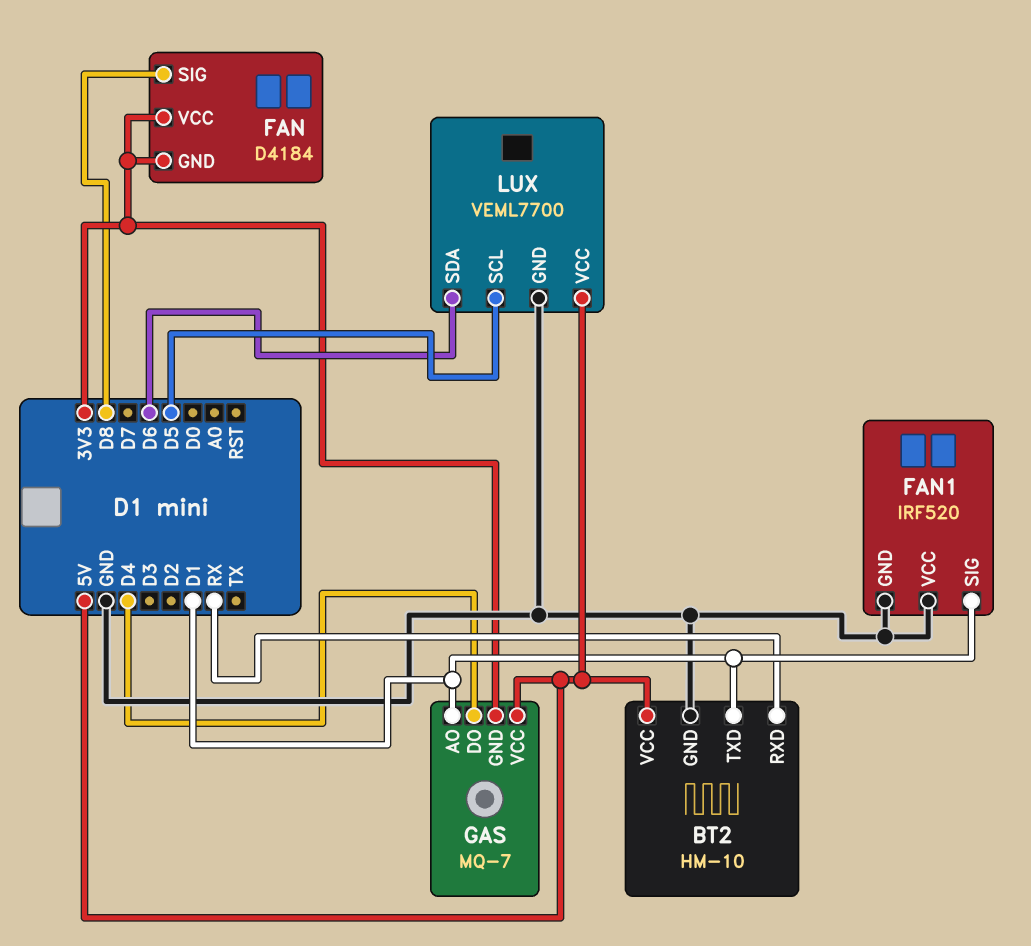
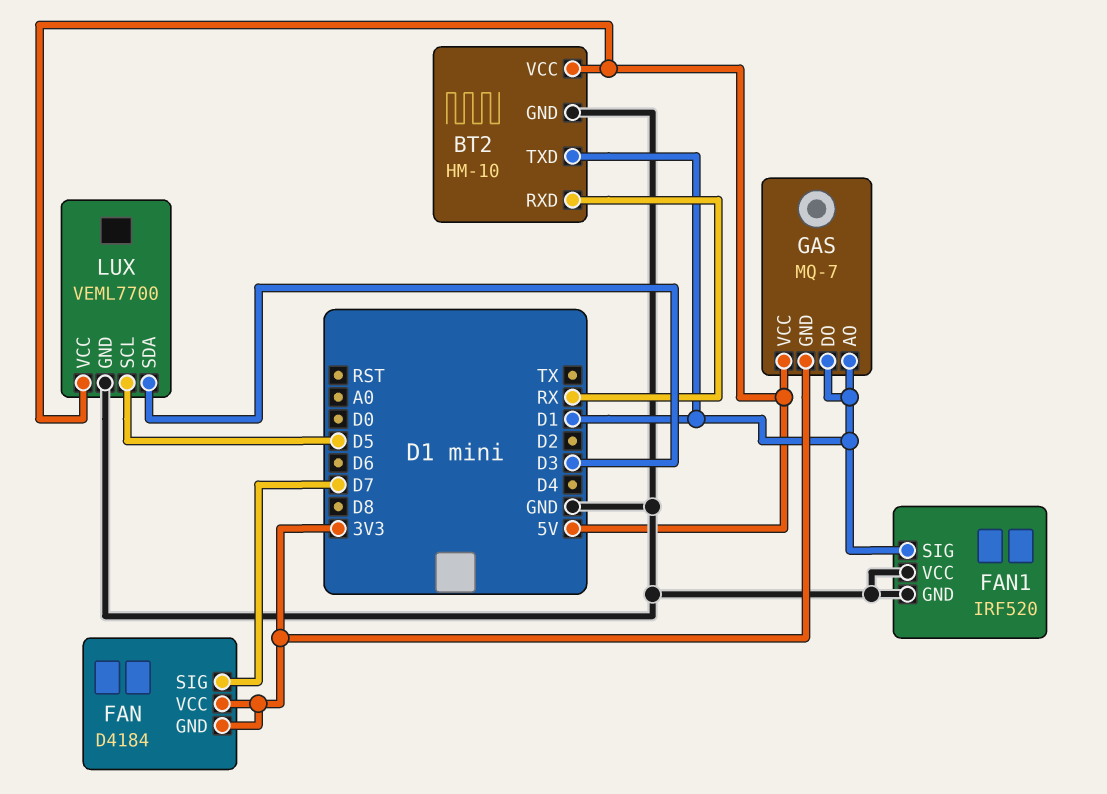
FAN pin SIG: D8 -> D7
GAS pin DO: D4 -> D1
LUX pin SDA: D6 -> D3

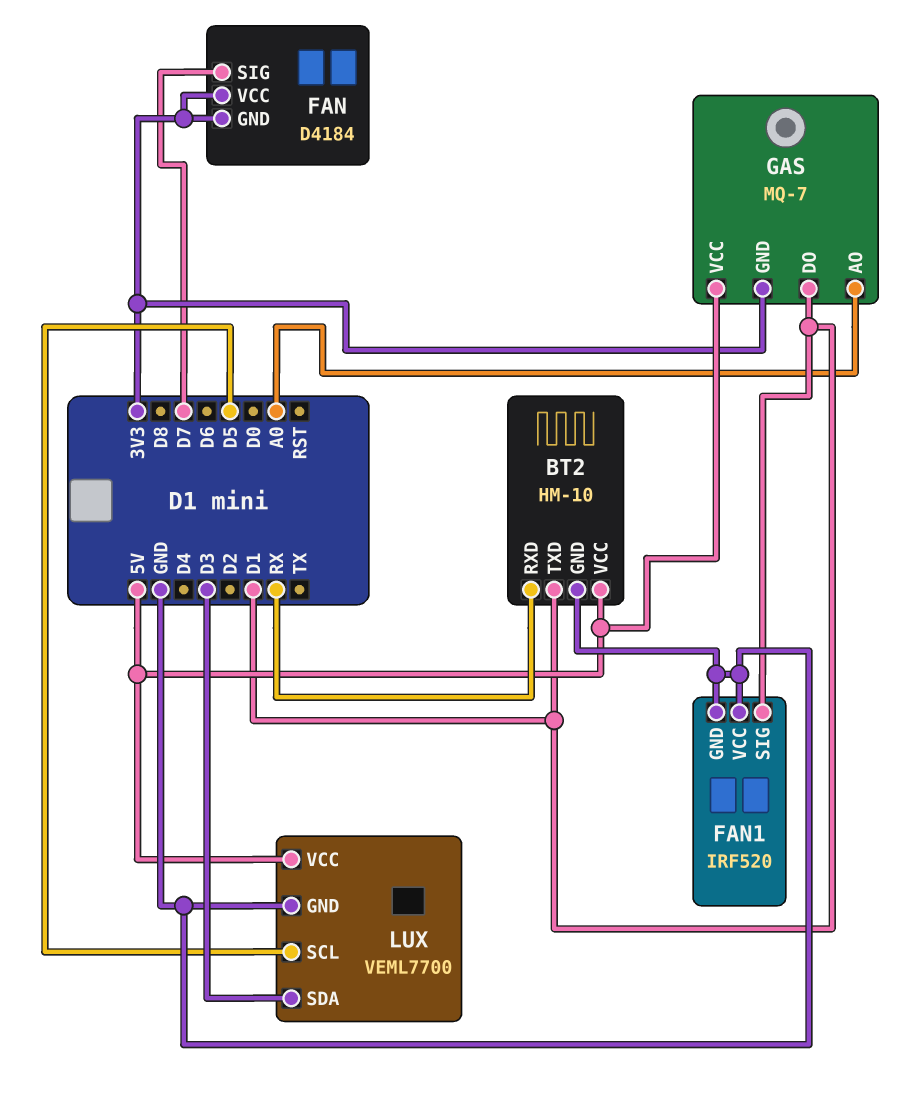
GAS pin AO: D1 -> A0

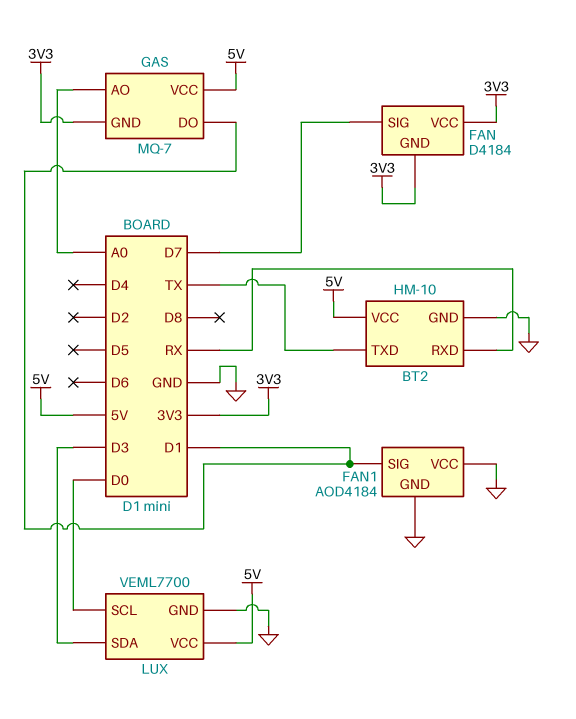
BT2 pin TXD: D1 -> TX
FAN1: IRF520 -> AOD4184
LUX pin SCL: D5 -> D0

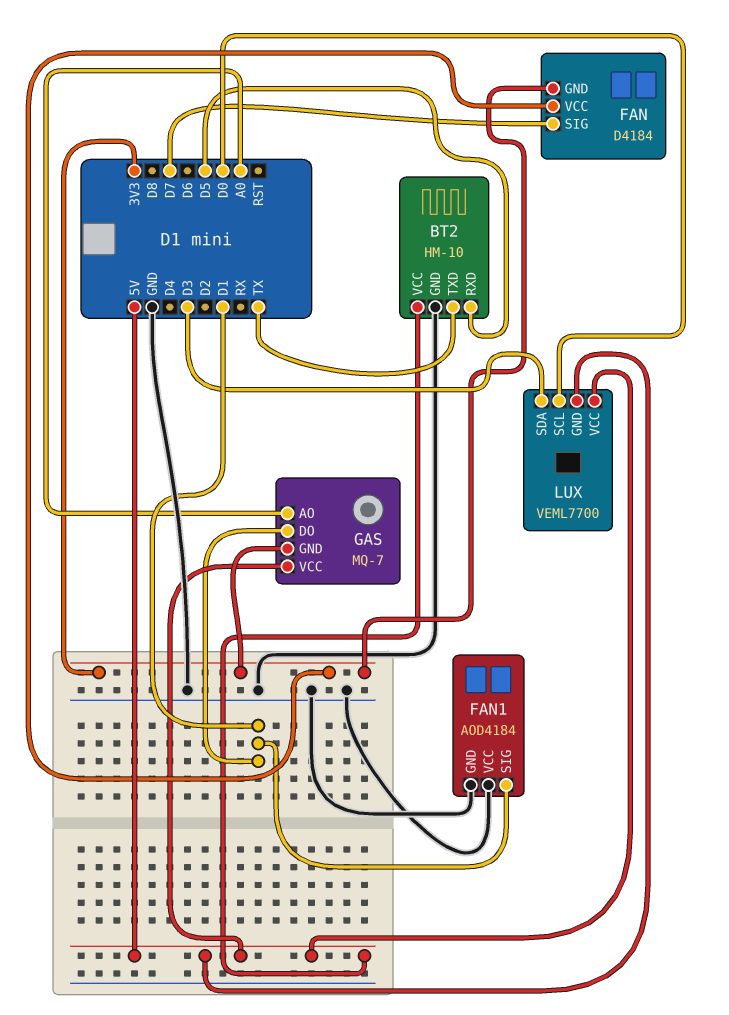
BT2 pin RXD: RX -> D5
LUX pin GND: GND -> 5V

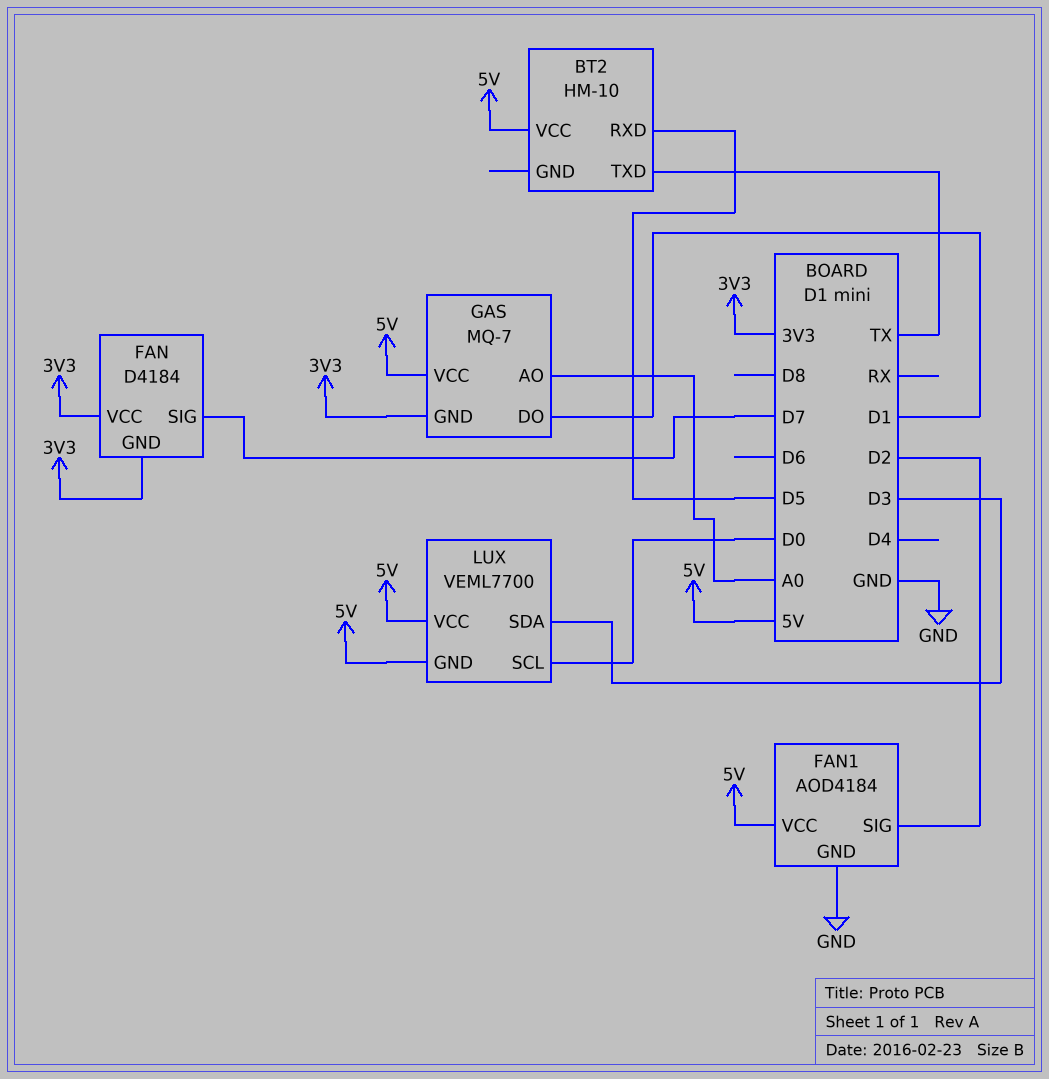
BT2 pin GND: GND -> none
FAN1 pin SIG: D1 -> D2
FAN1 pin VCC: GND -> 5V

